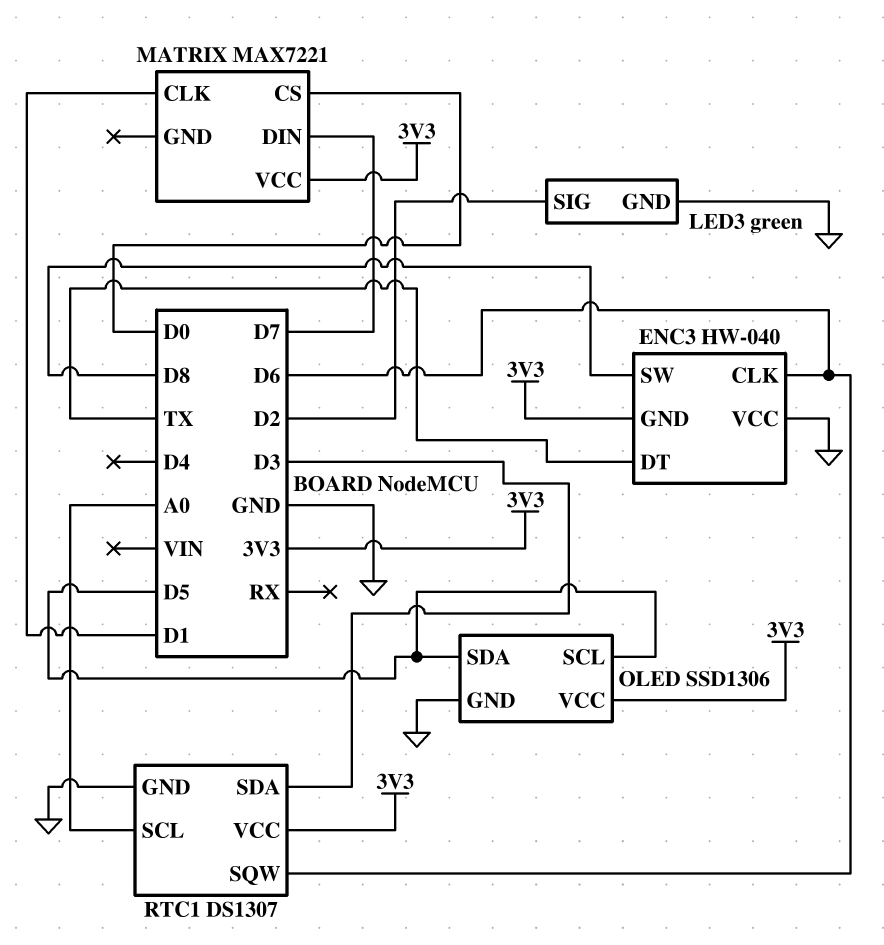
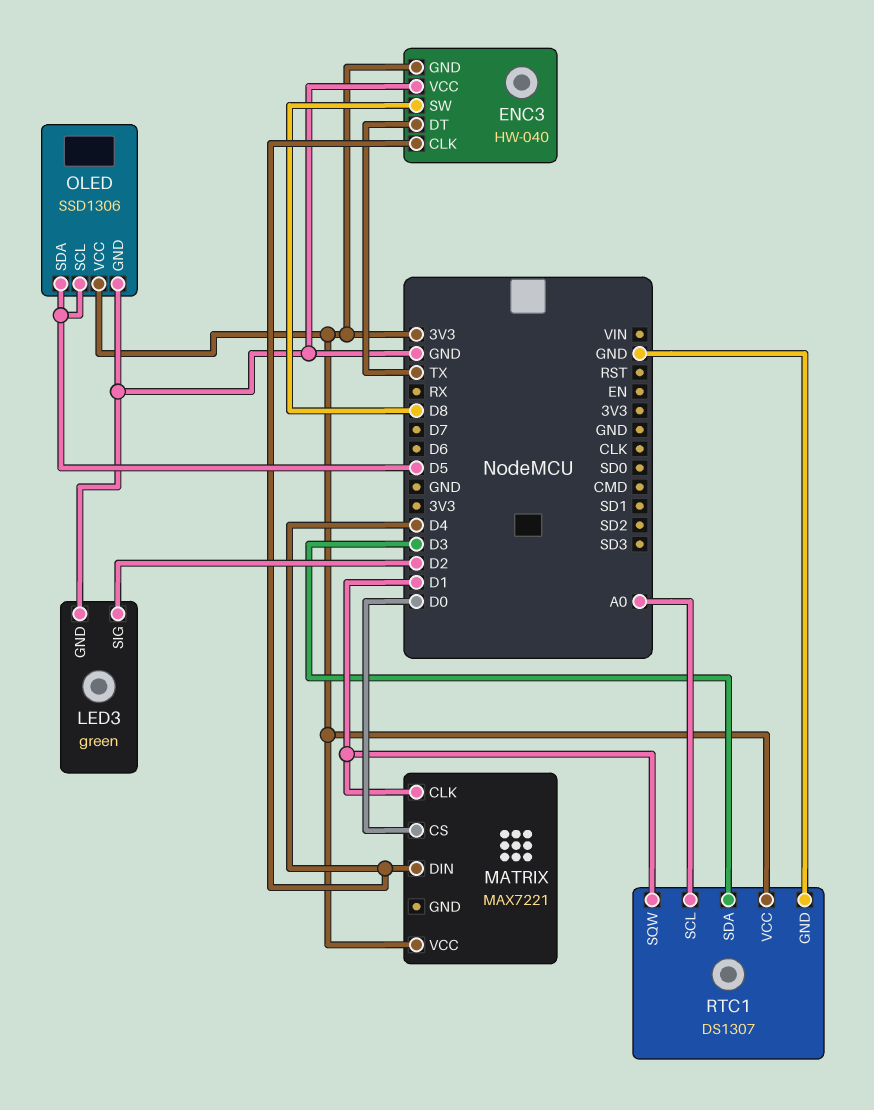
ENC3 pin CLK: D6 -> D4
MATRIX pin DIN: D7 -> D4
RTC1 pin SQW: D6 -> D1

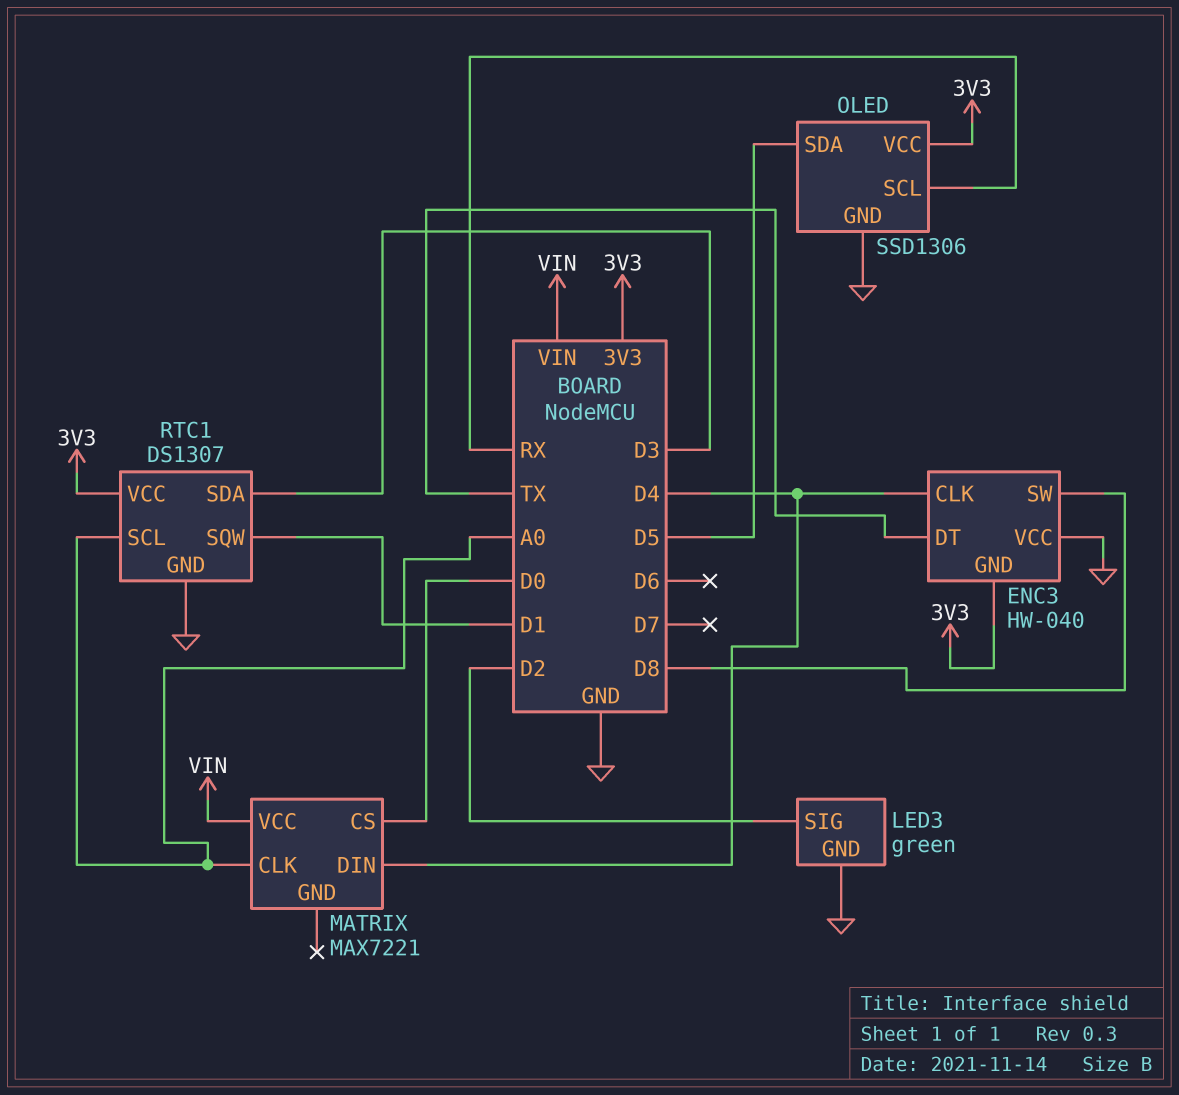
MATRIX pin CLK: D1 -> A0
MATRIX pin VCC: 3V3 -> VIN
OLED pin SCL: D5 -> RX

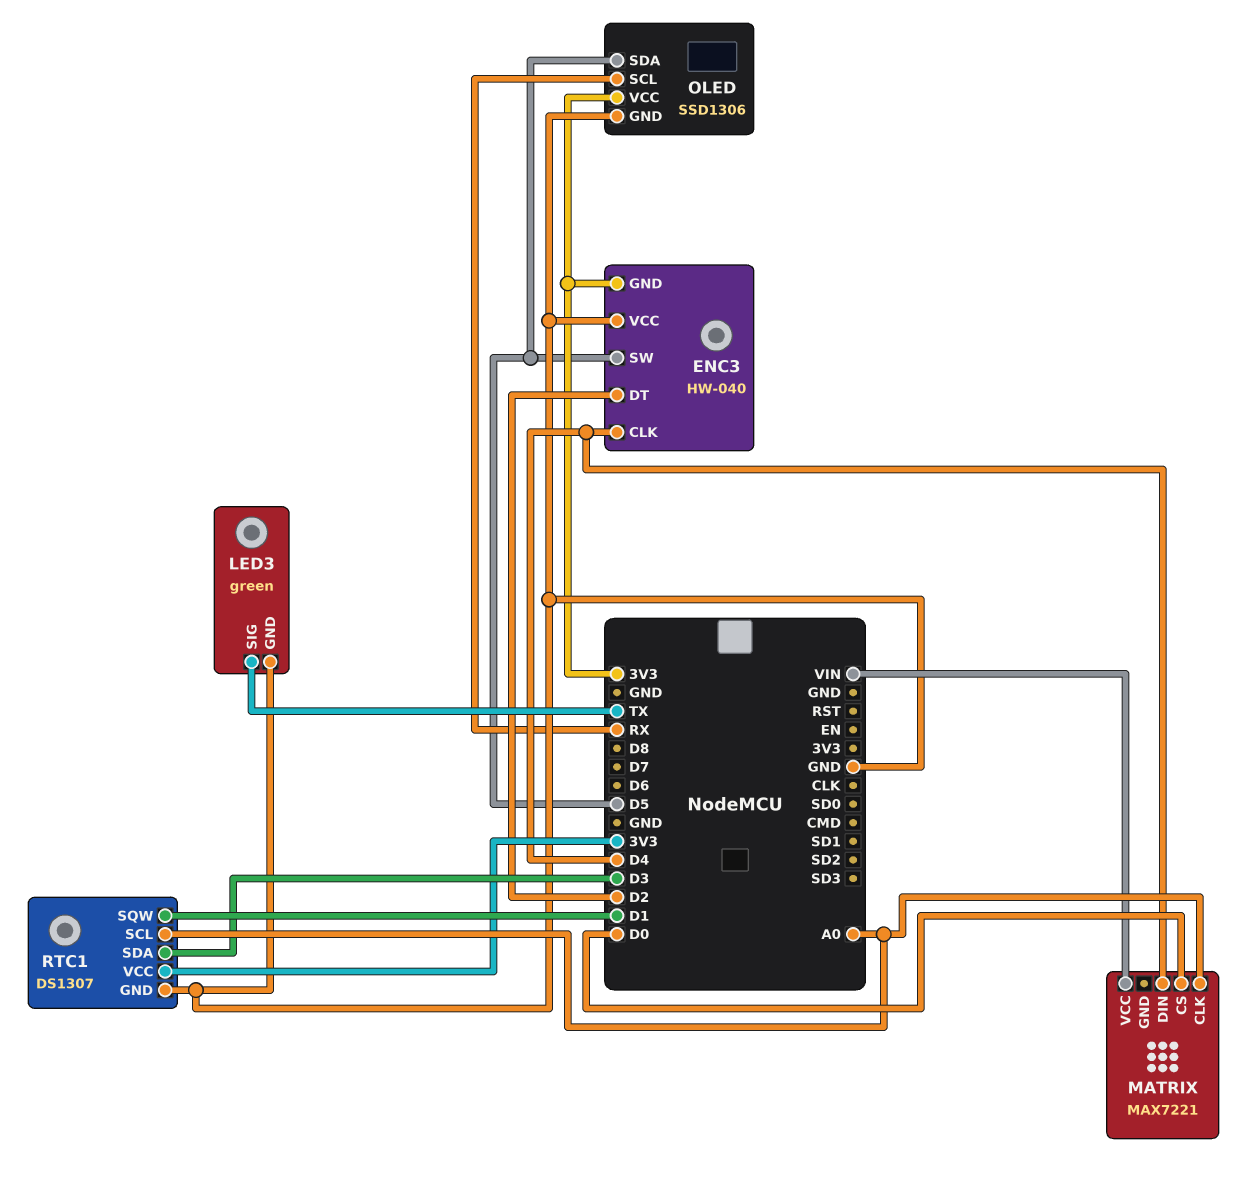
ENC3 pin DT: TX -> D2
ENC3 pin SW: D8 -> D5
LED3 pin SIG: D2 -> TX

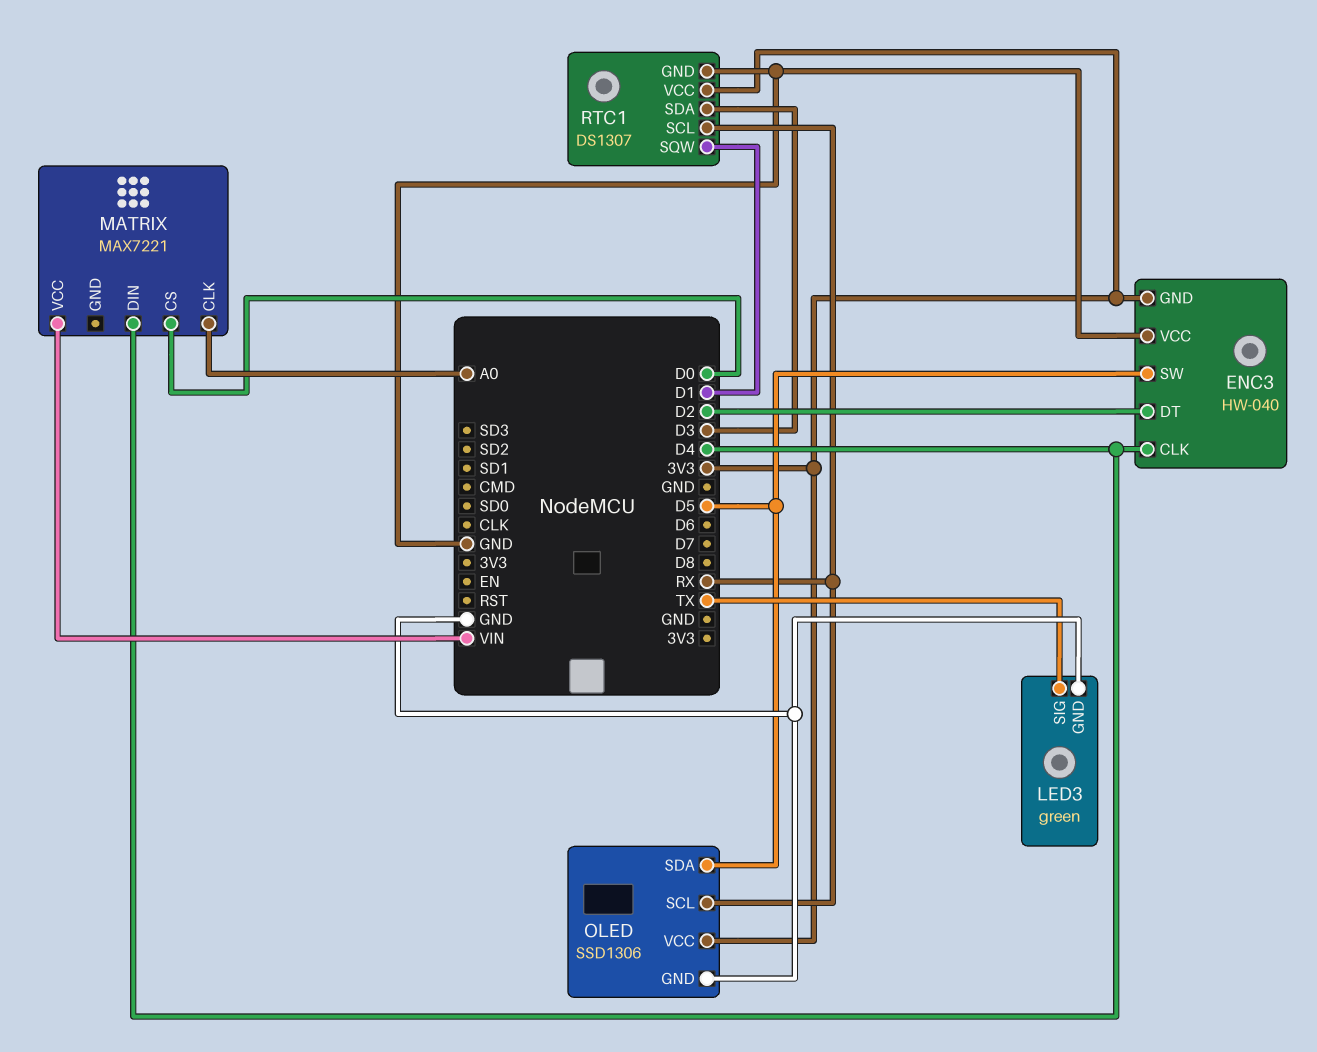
RTC1 pin SCL: A0 -> RX

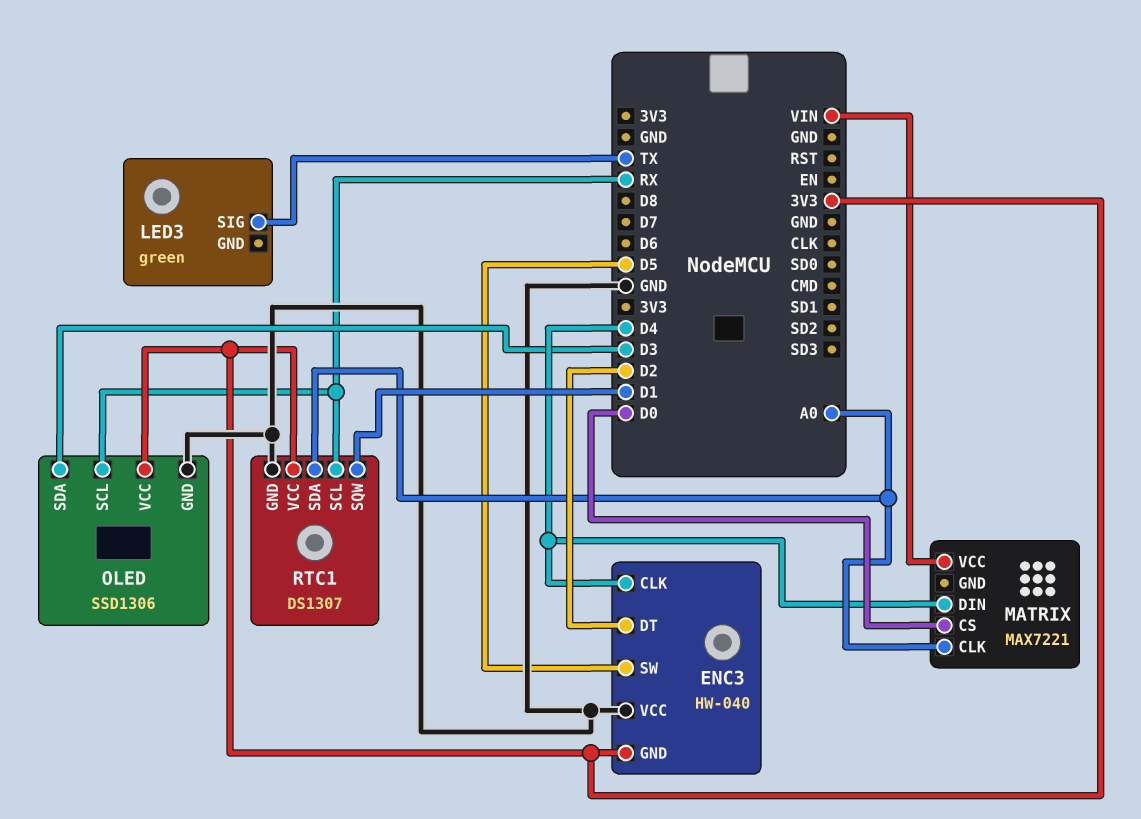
LED3 pin GND: GND -> none
OLED pin SDA: D5 -> D3
RTC1 pin SDA: D3 -> A0

